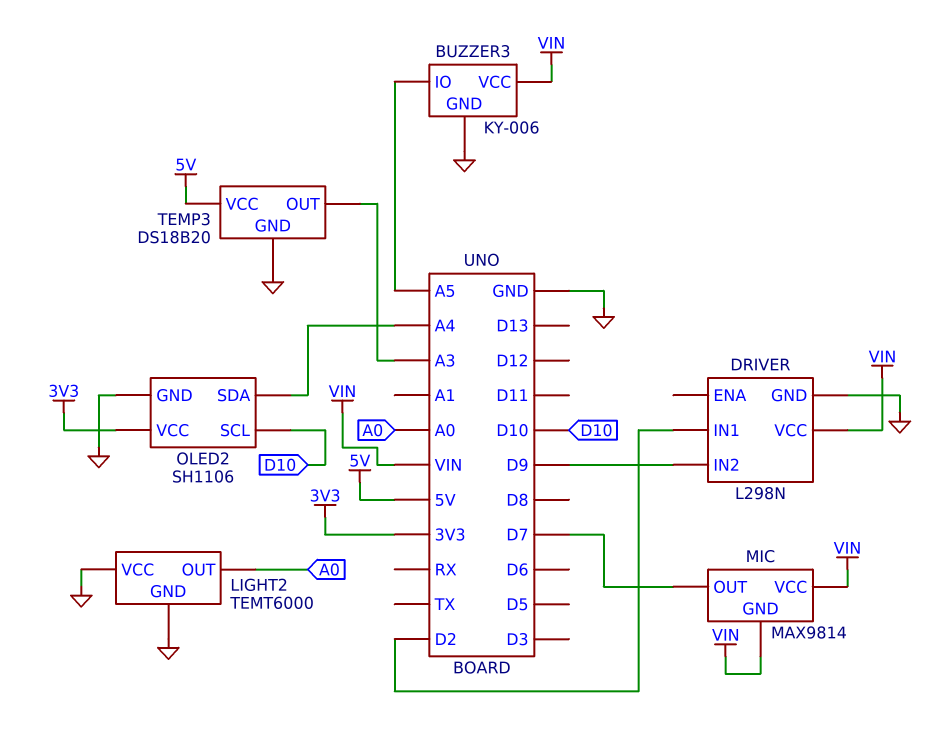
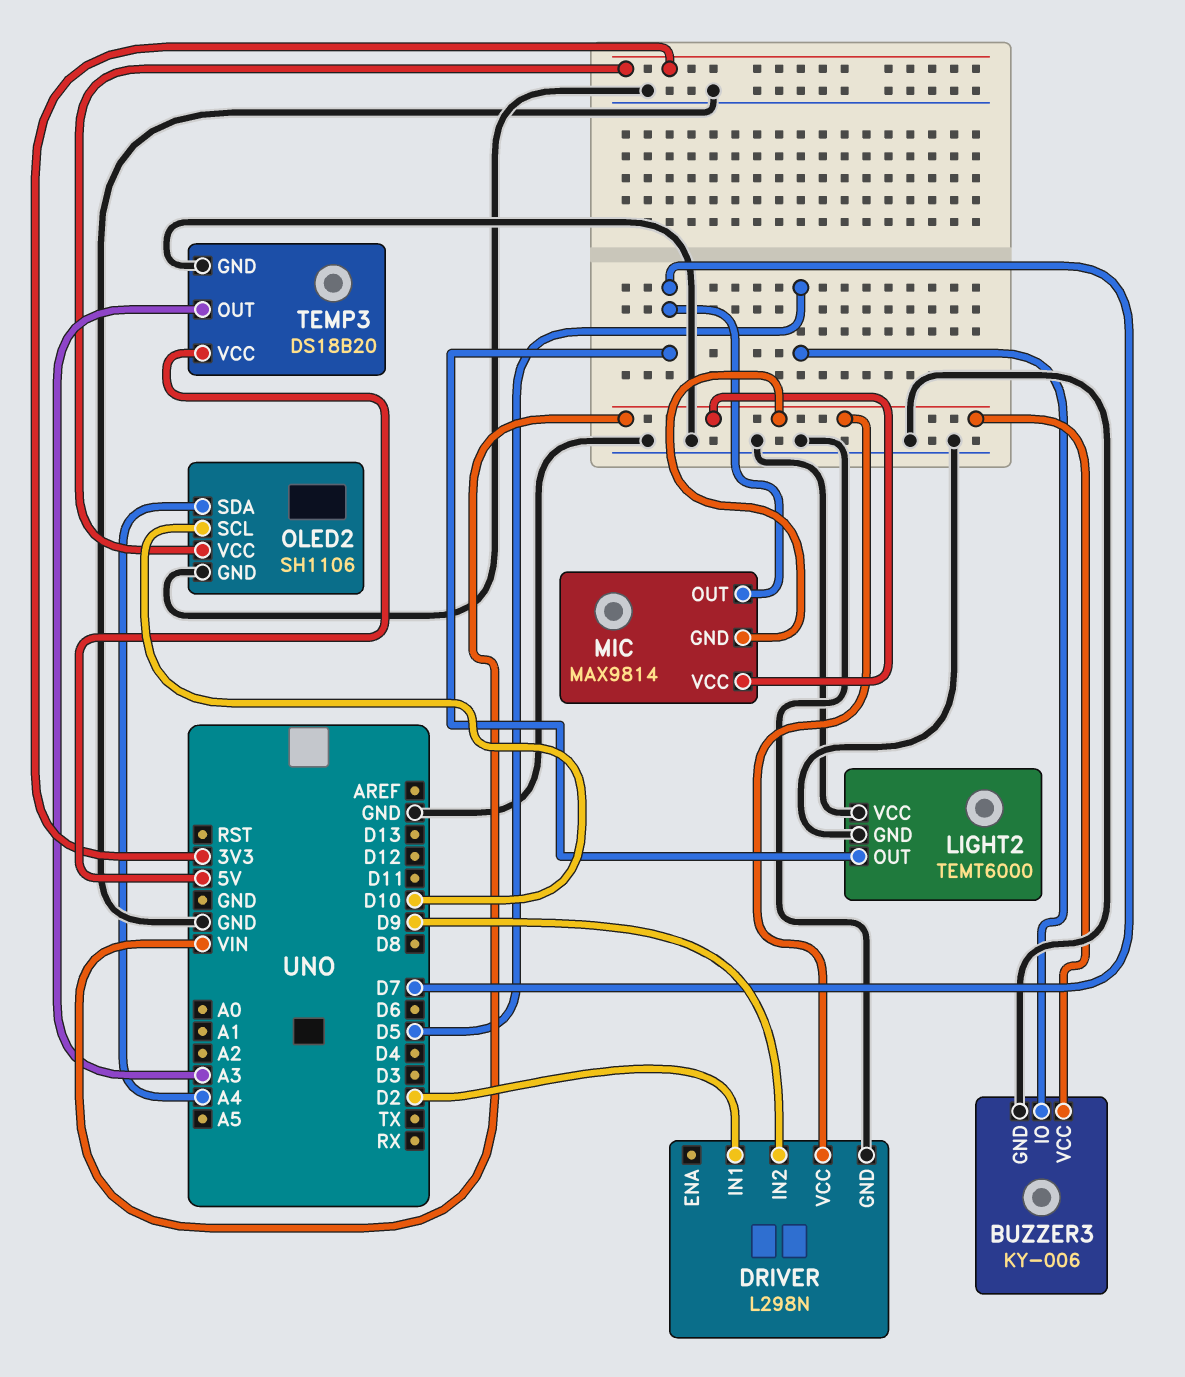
BUZZER3 pin IO: A5 -> D5
LIGHT2 pin OUT: A0 -> D7

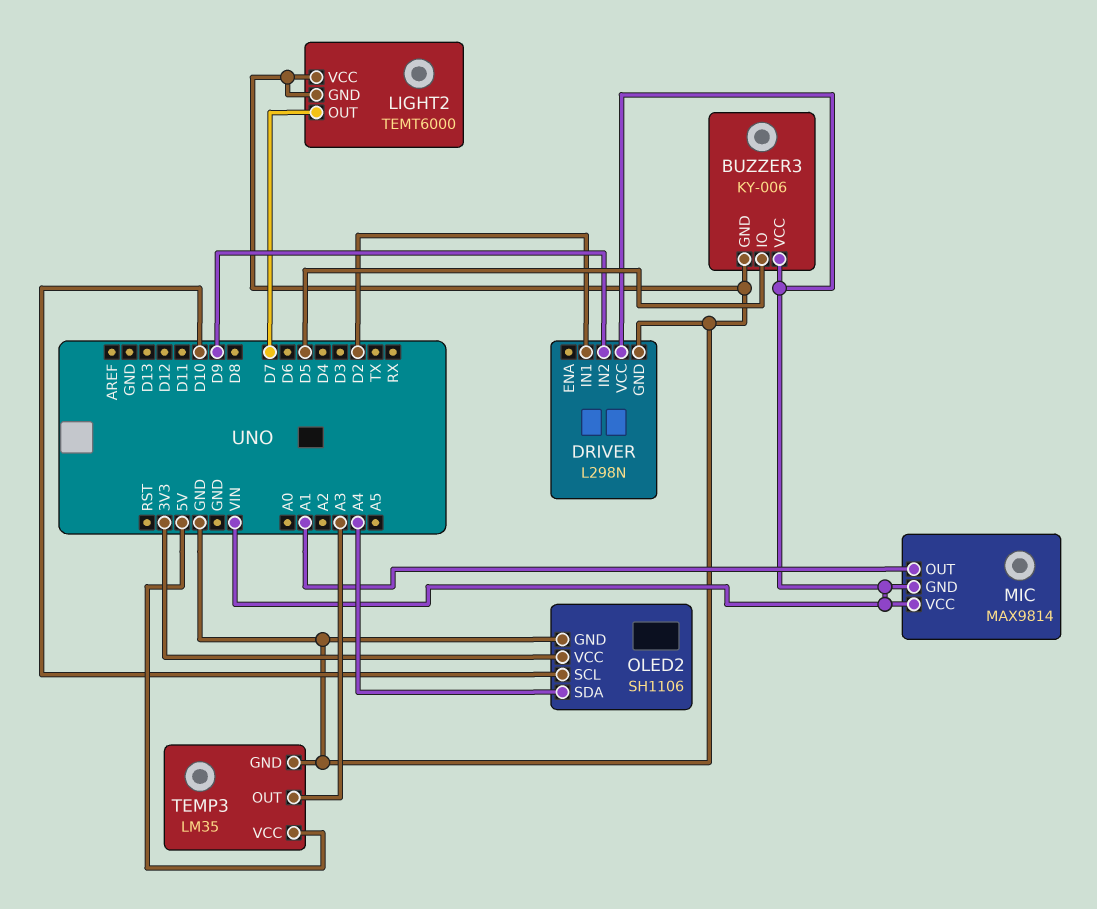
MIC pin OUT: D7 -> A1
TEMP3: DS18B20 -> LM35

